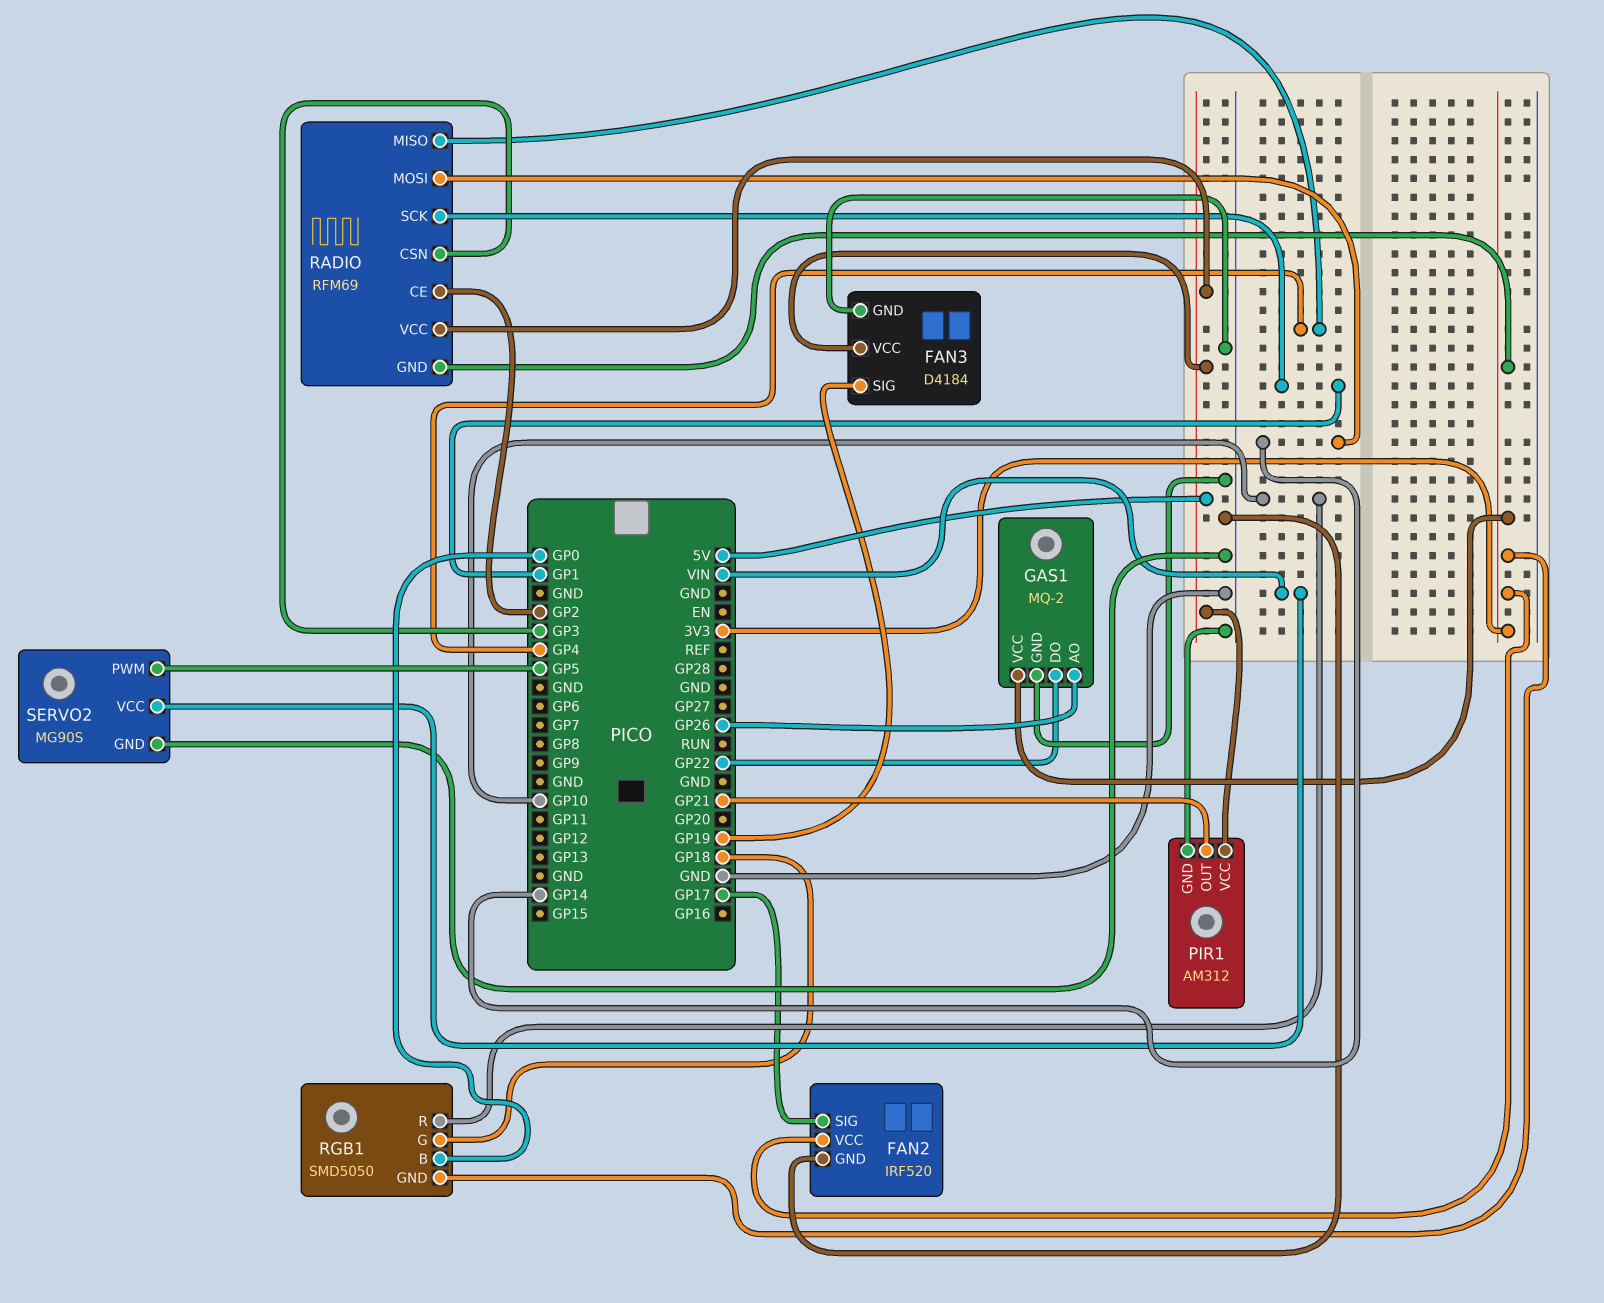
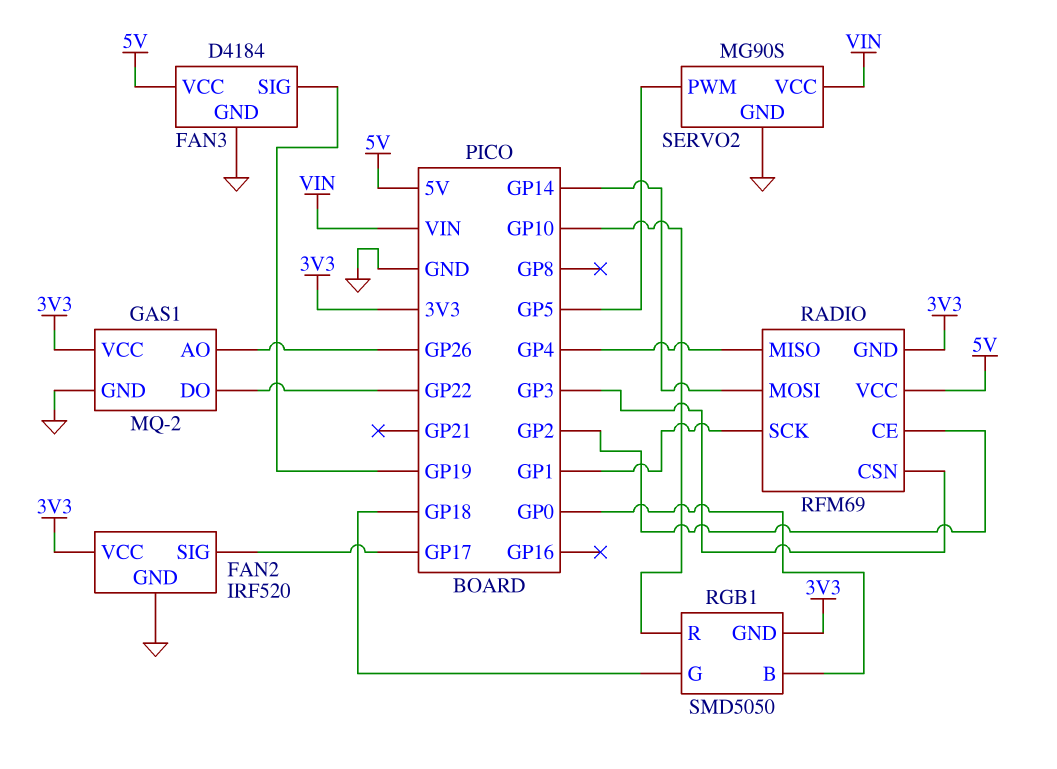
PIR1: AM312 -> none
PIR1 pin GND: GND -> none
PIR1 pin OUT: GP21 -> none
PIR1 pin VCC: 5V -> none

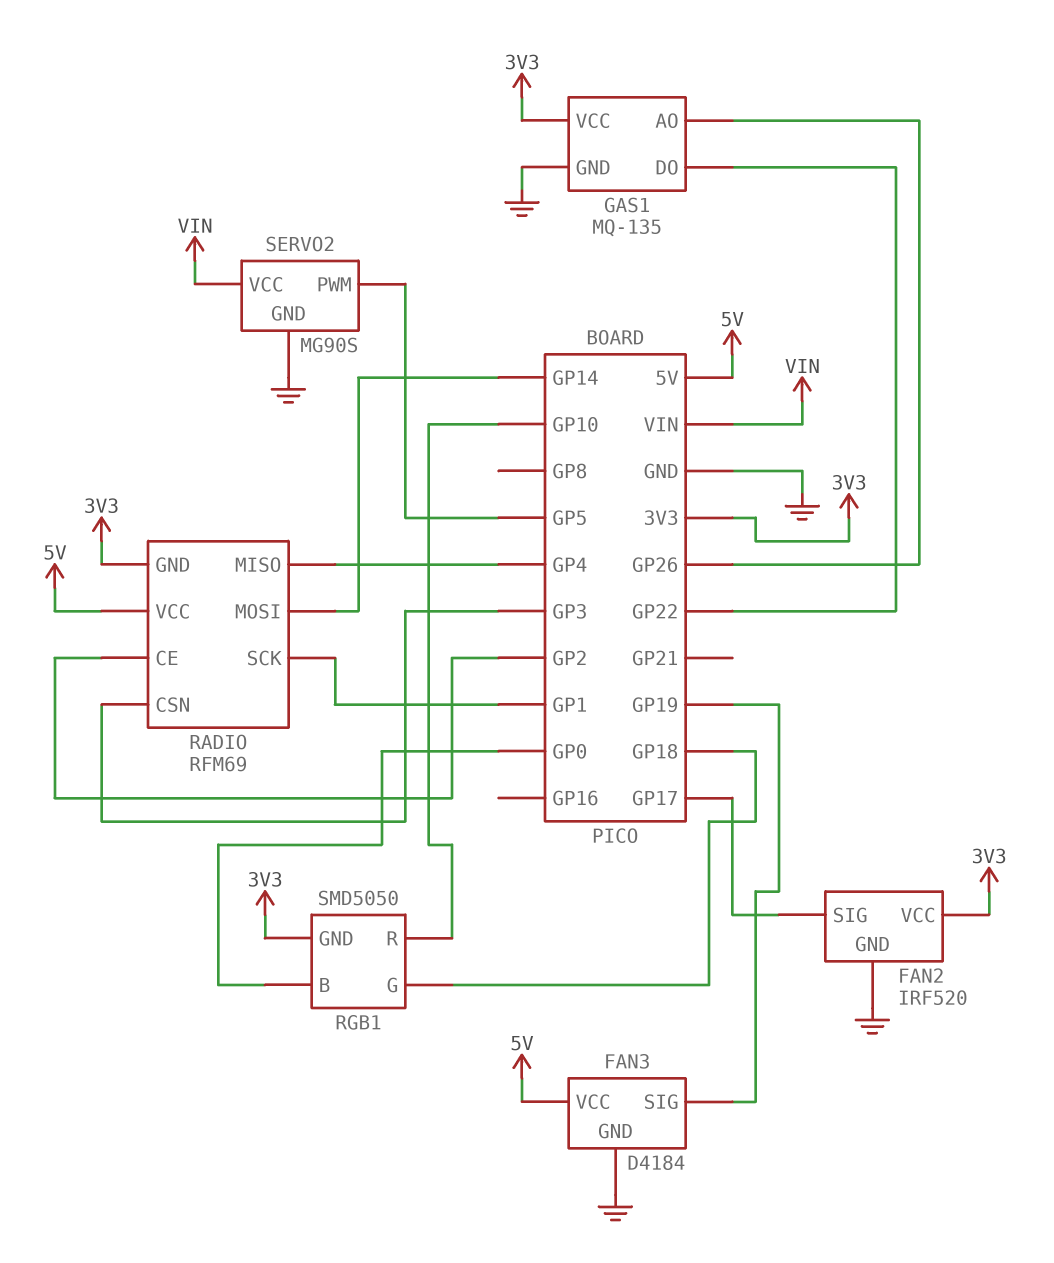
GAS1: MQ-2 -> MQ-135

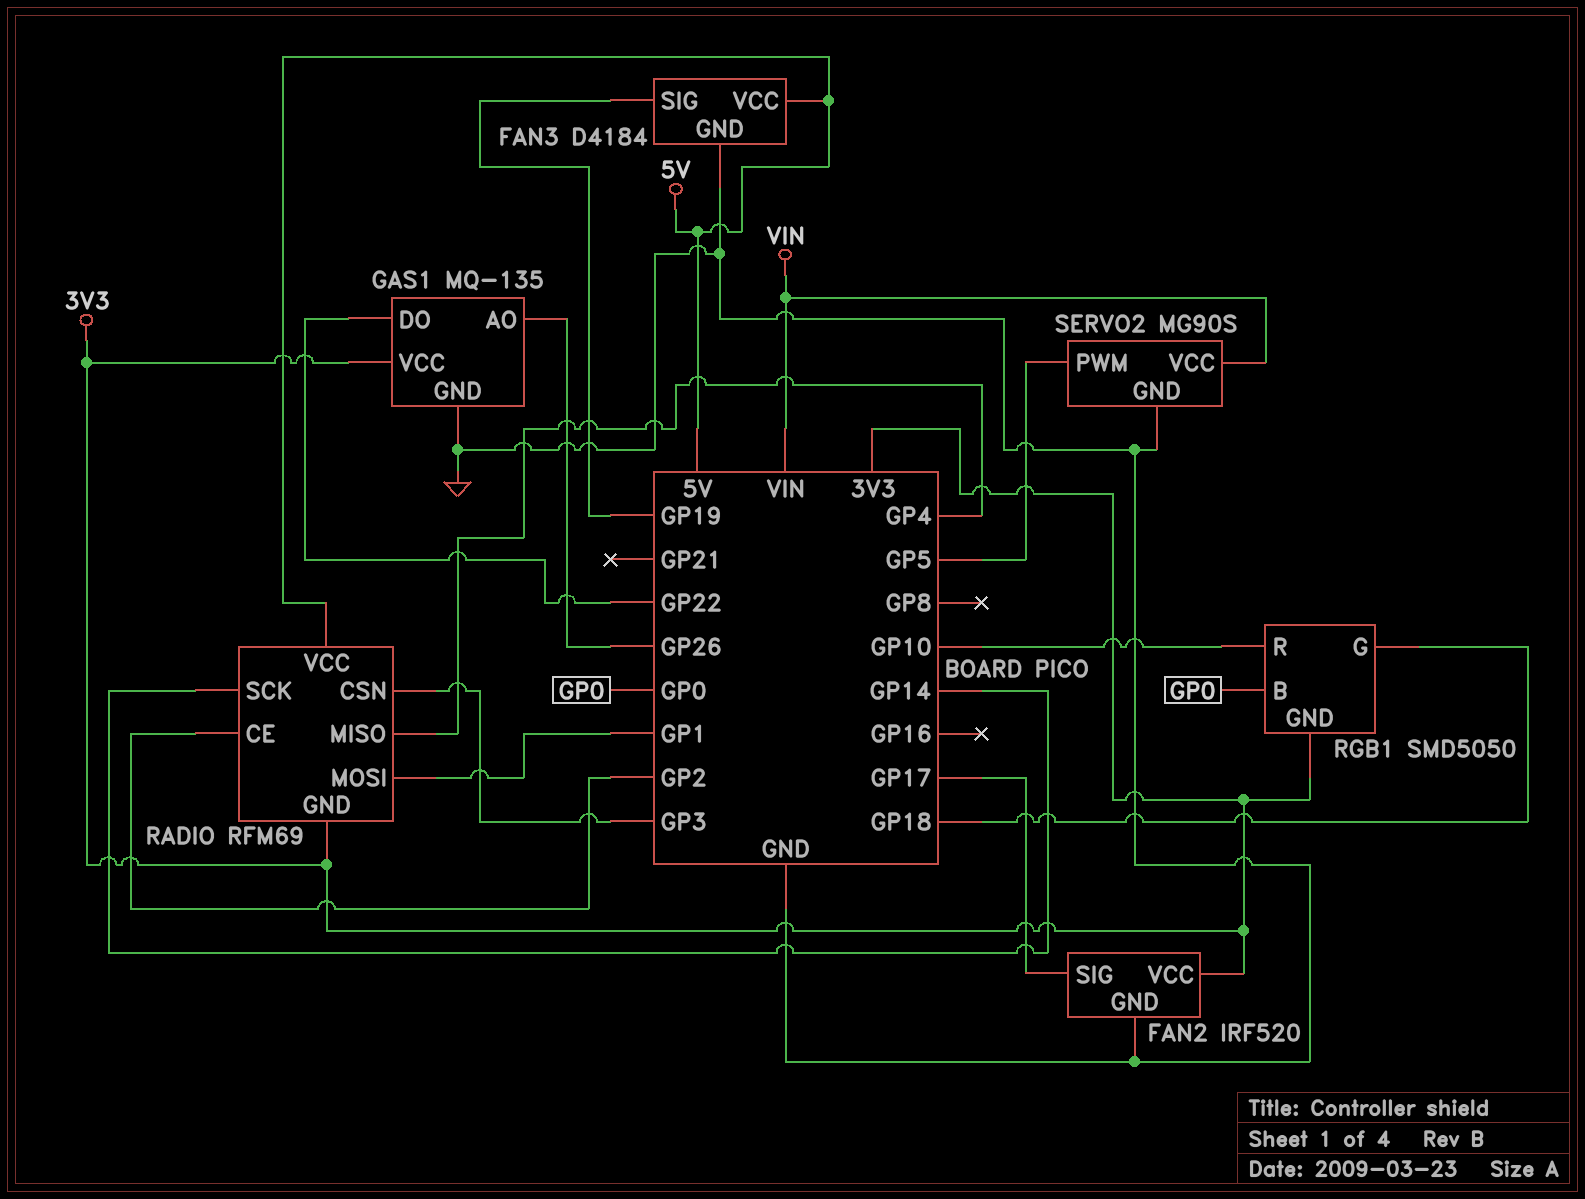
RADIO pin MOSI: GP14 -> GP1
RADIO pin SCK: GP1 -> GP14

